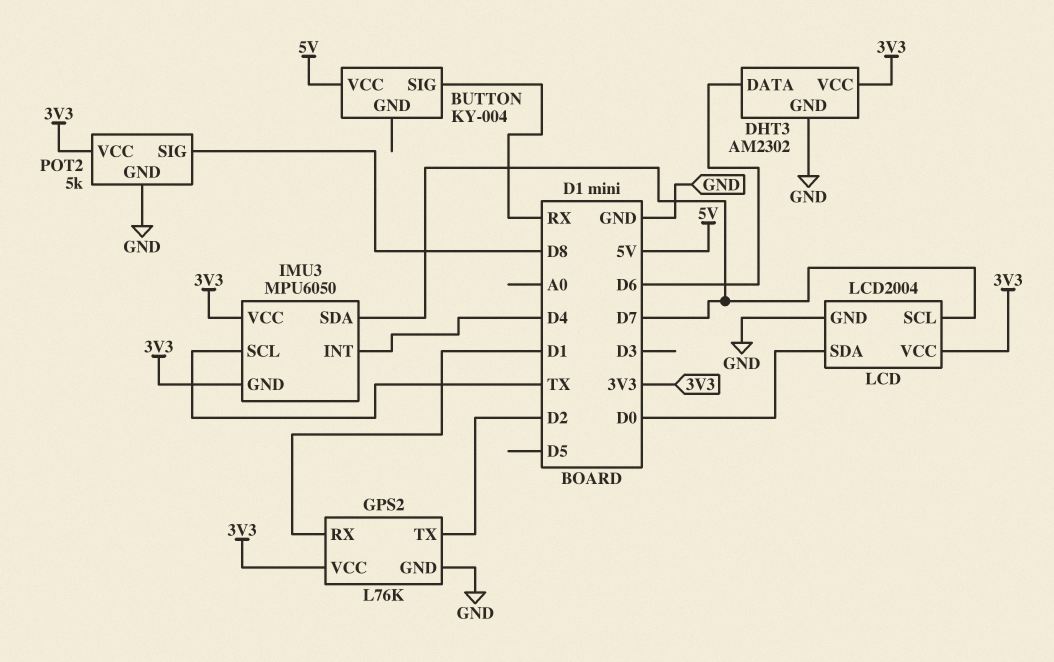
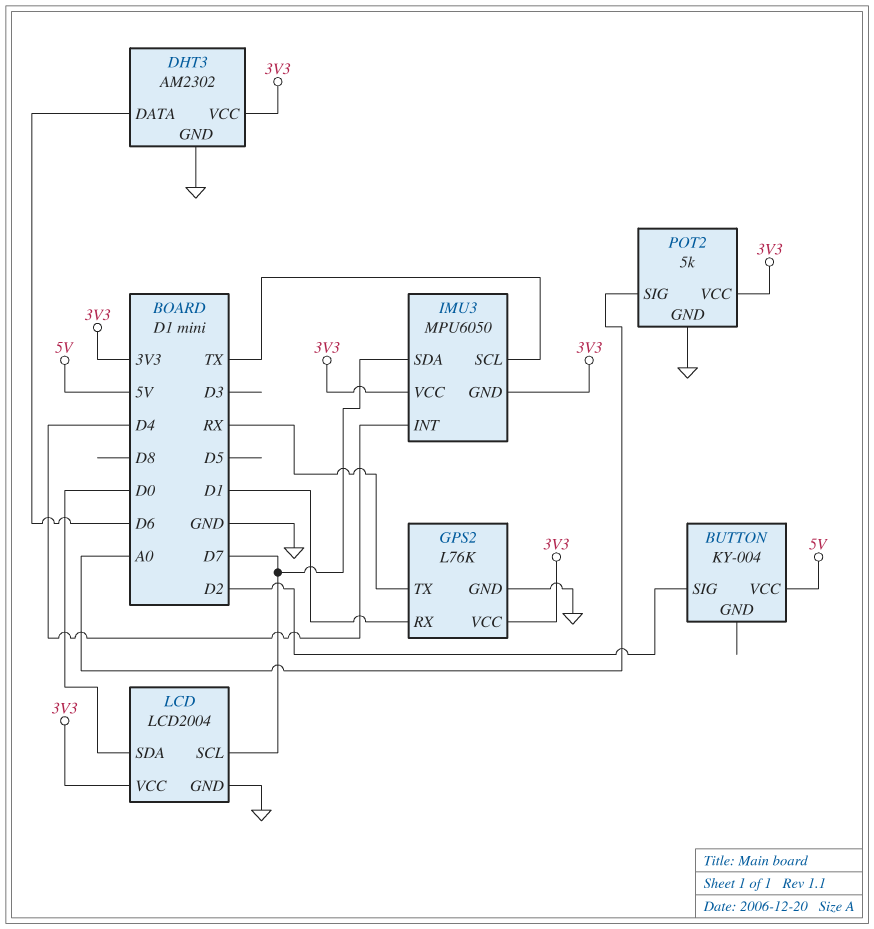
BUTTON pin SIG: RX -> D2
GPS2 pin TX: D2 -> RX
POT2 pin SIG: D8 -> A0

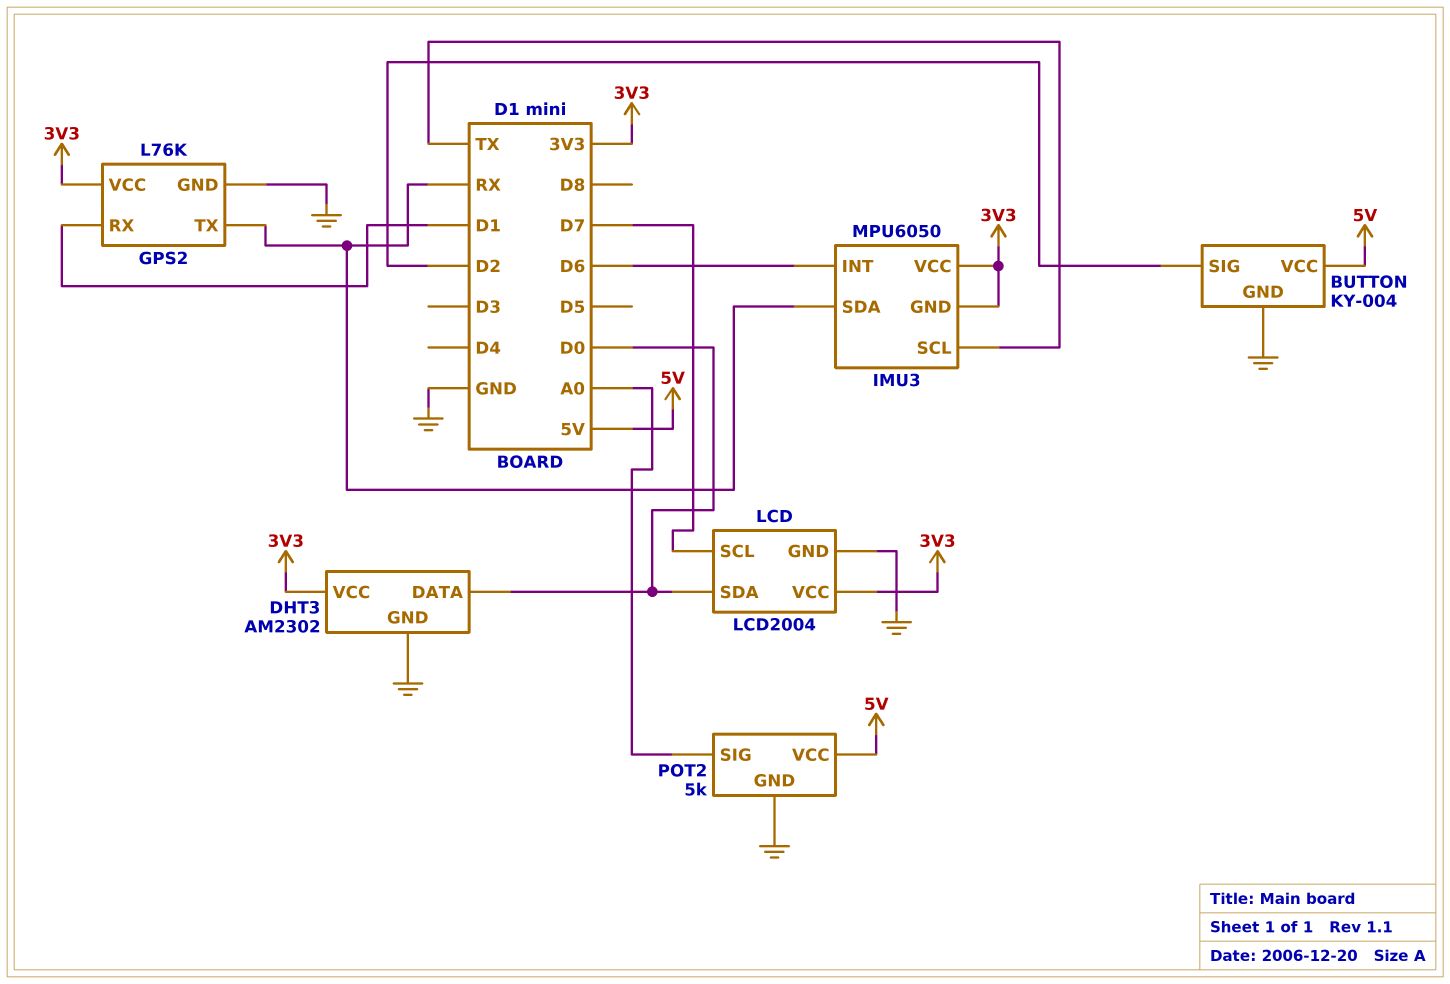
BUTTON pin GND: none -> GND
DHT3 pin DATA: D6 -> D0
IMU3 pin INT: D4 -> D6
IMU3 pin SDA: D7 -> RX
POT2 pin VCC: 3V3 -> 5V

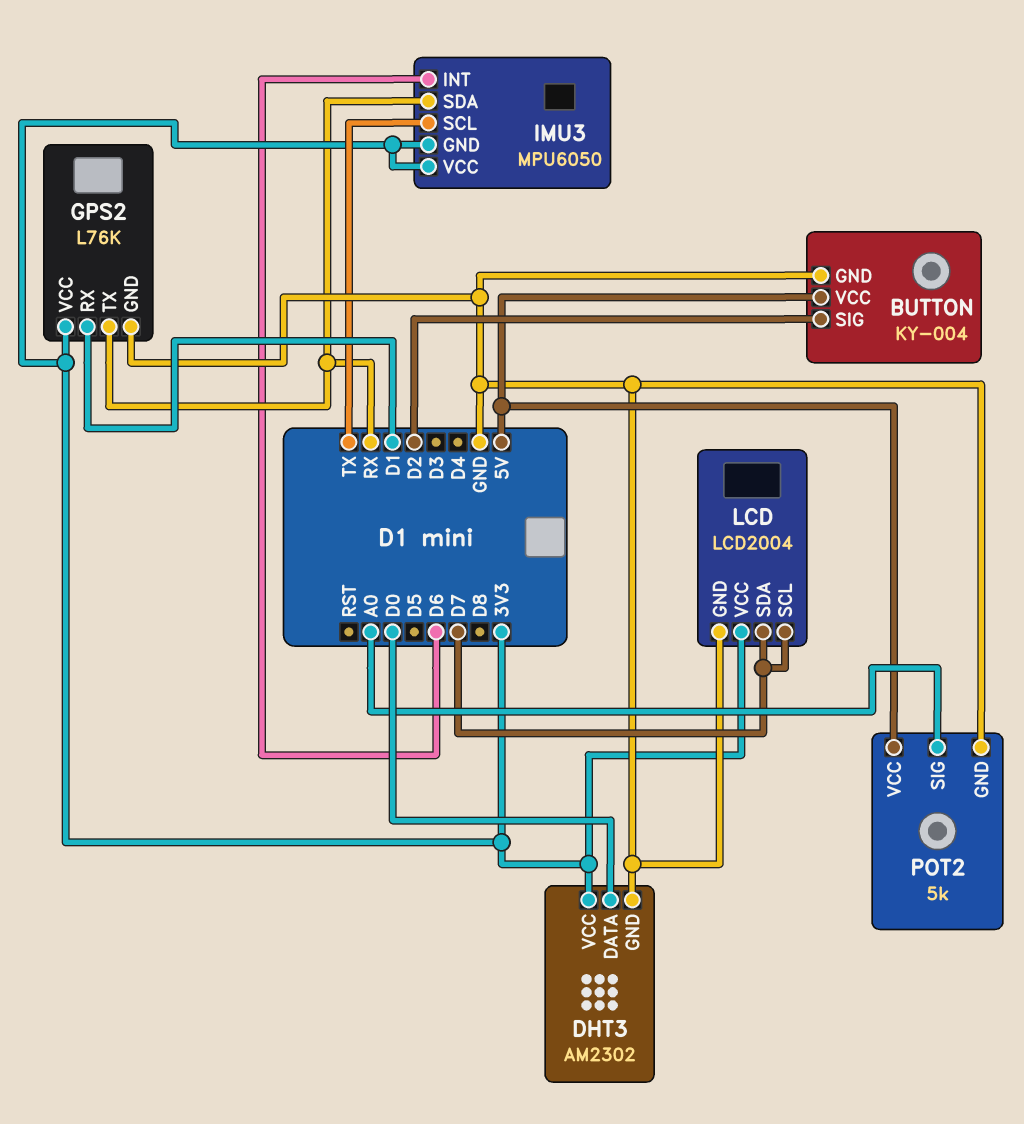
LCD pin SDA: D0 -> D7

